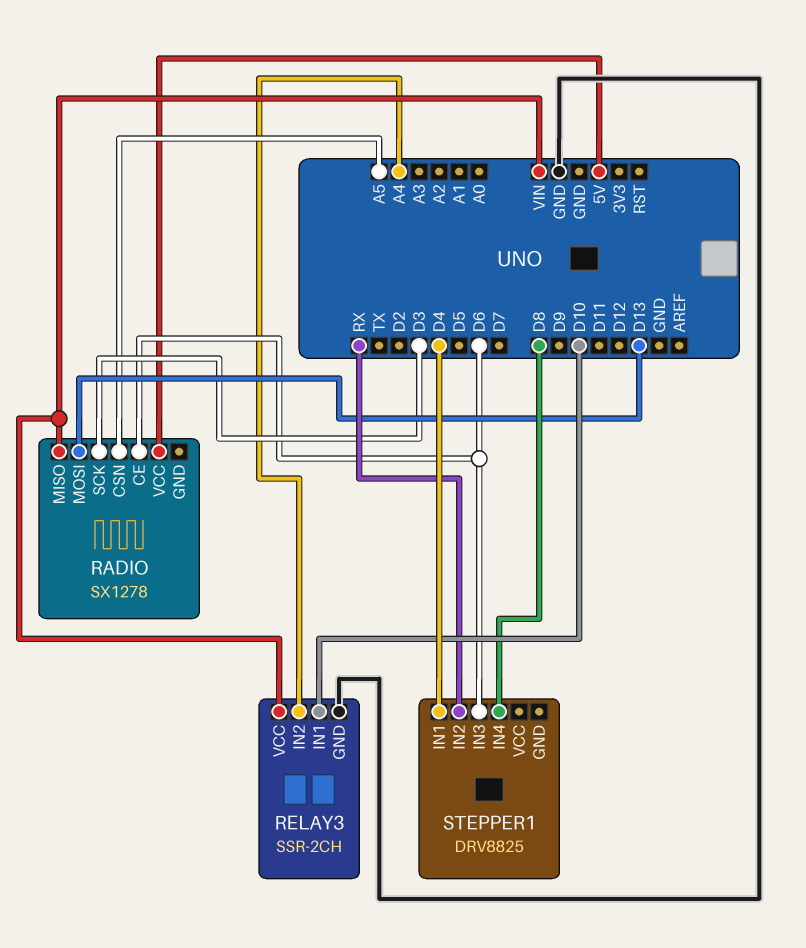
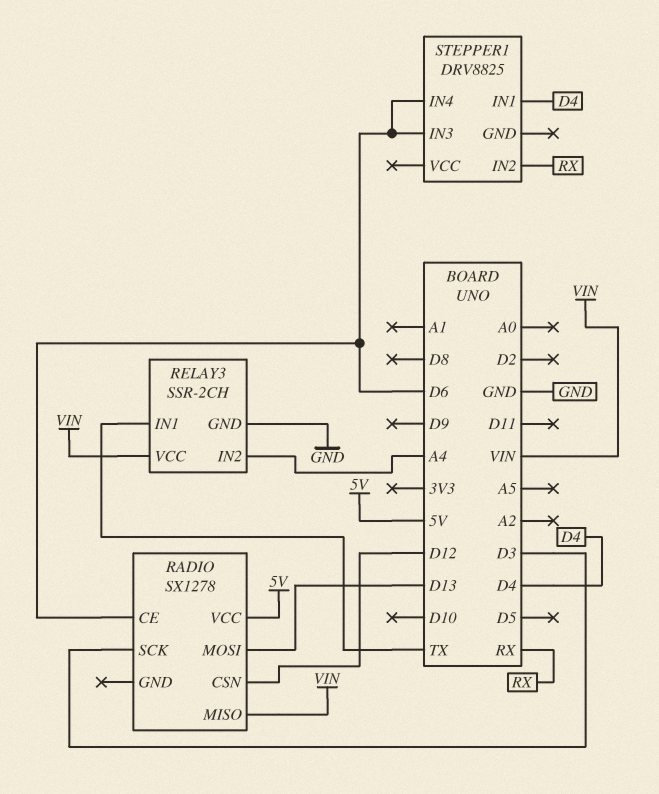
RADIO pin CSN: A5 -> D12
RELAY3 pin IN1: D10 -> TX
STEPPER1 pin IN4: D8 -> D6

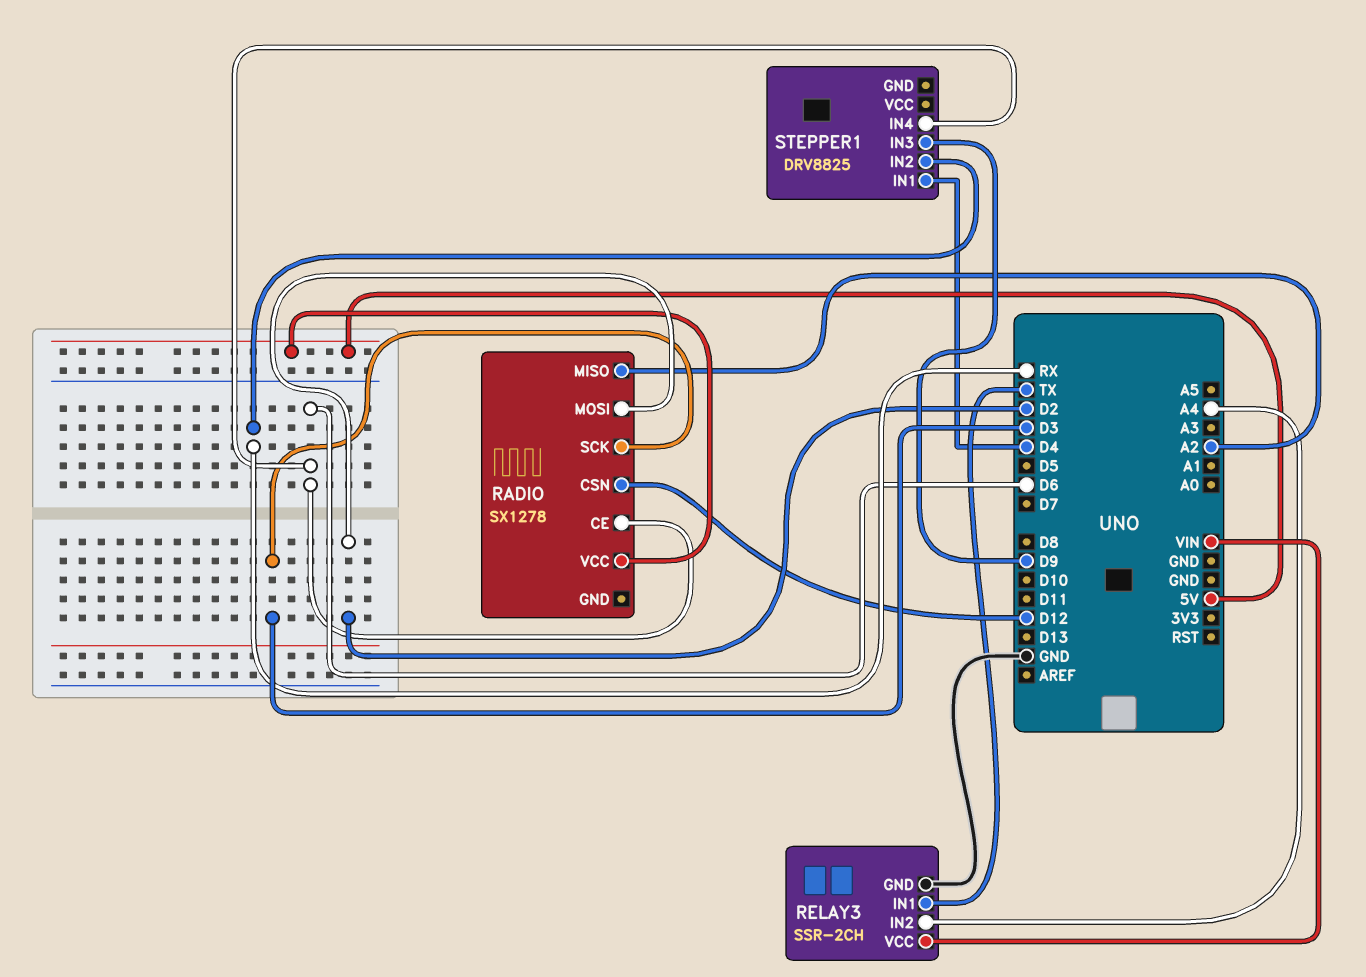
RADIO pin MISO: VIN -> A2
RADIO pin MOSI: D13 -> D2
STEPPER1 pin IN3: D6 -> D9

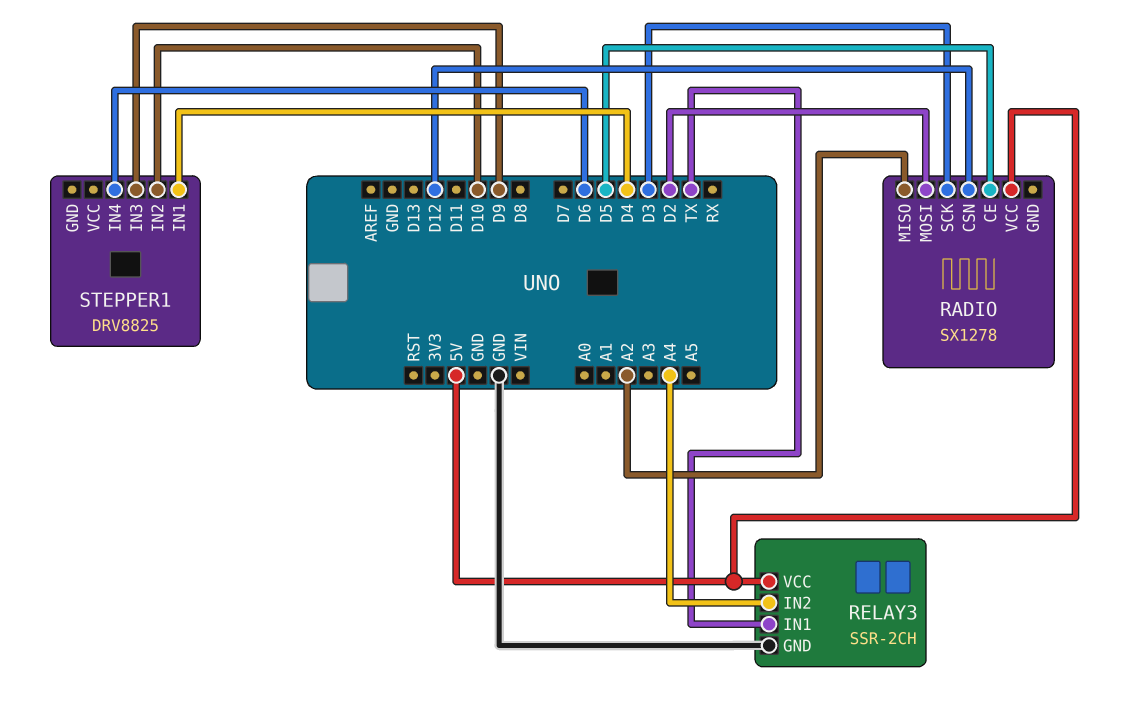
RADIO pin CE: D6 -> D5
RELAY3 pin VCC: VIN -> 5V
STEPPER1 pin IN2: RX -> D10

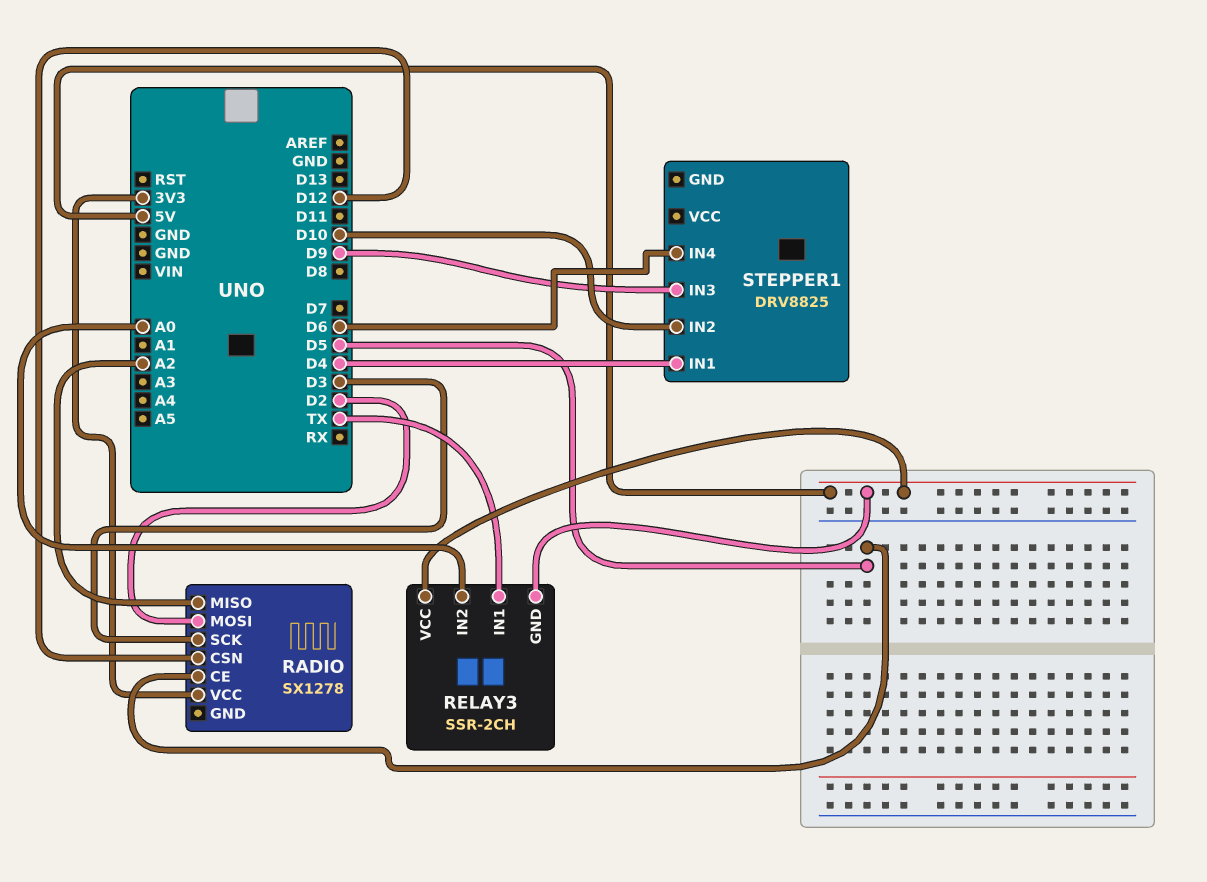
RADIO pin VCC: 5V -> 3V3
RELAY3 pin GND: GND -> 5V
RELAY3 pin IN2: A4 -> A0

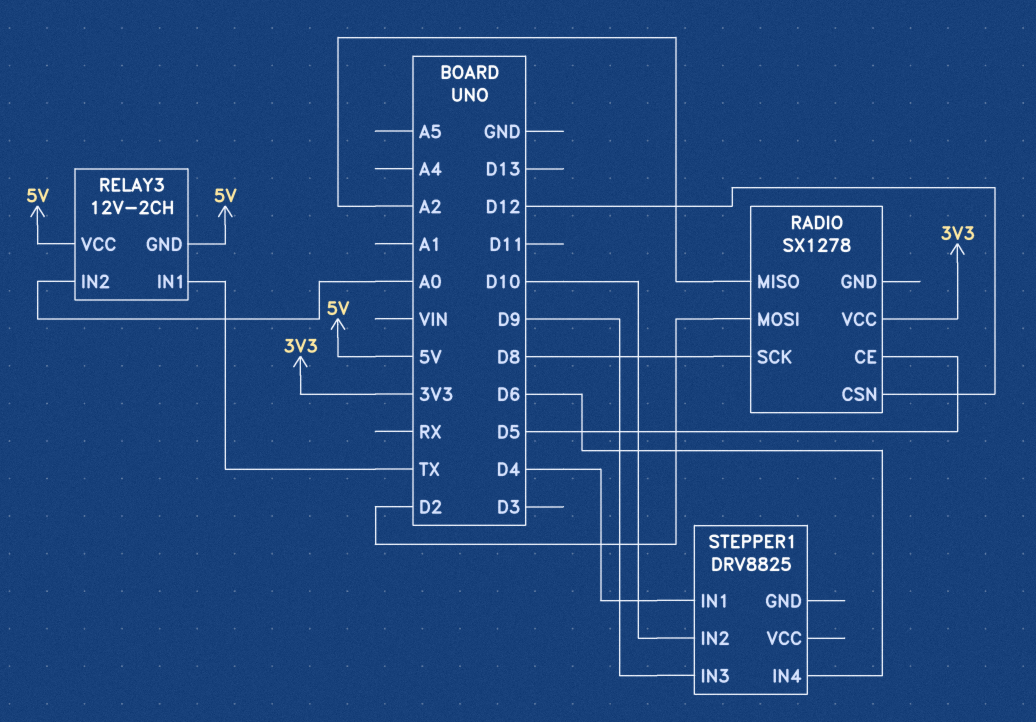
RADIO pin SCK: D3 -> D8
RELAY3: SSR-2CH -> 12V-2CH

